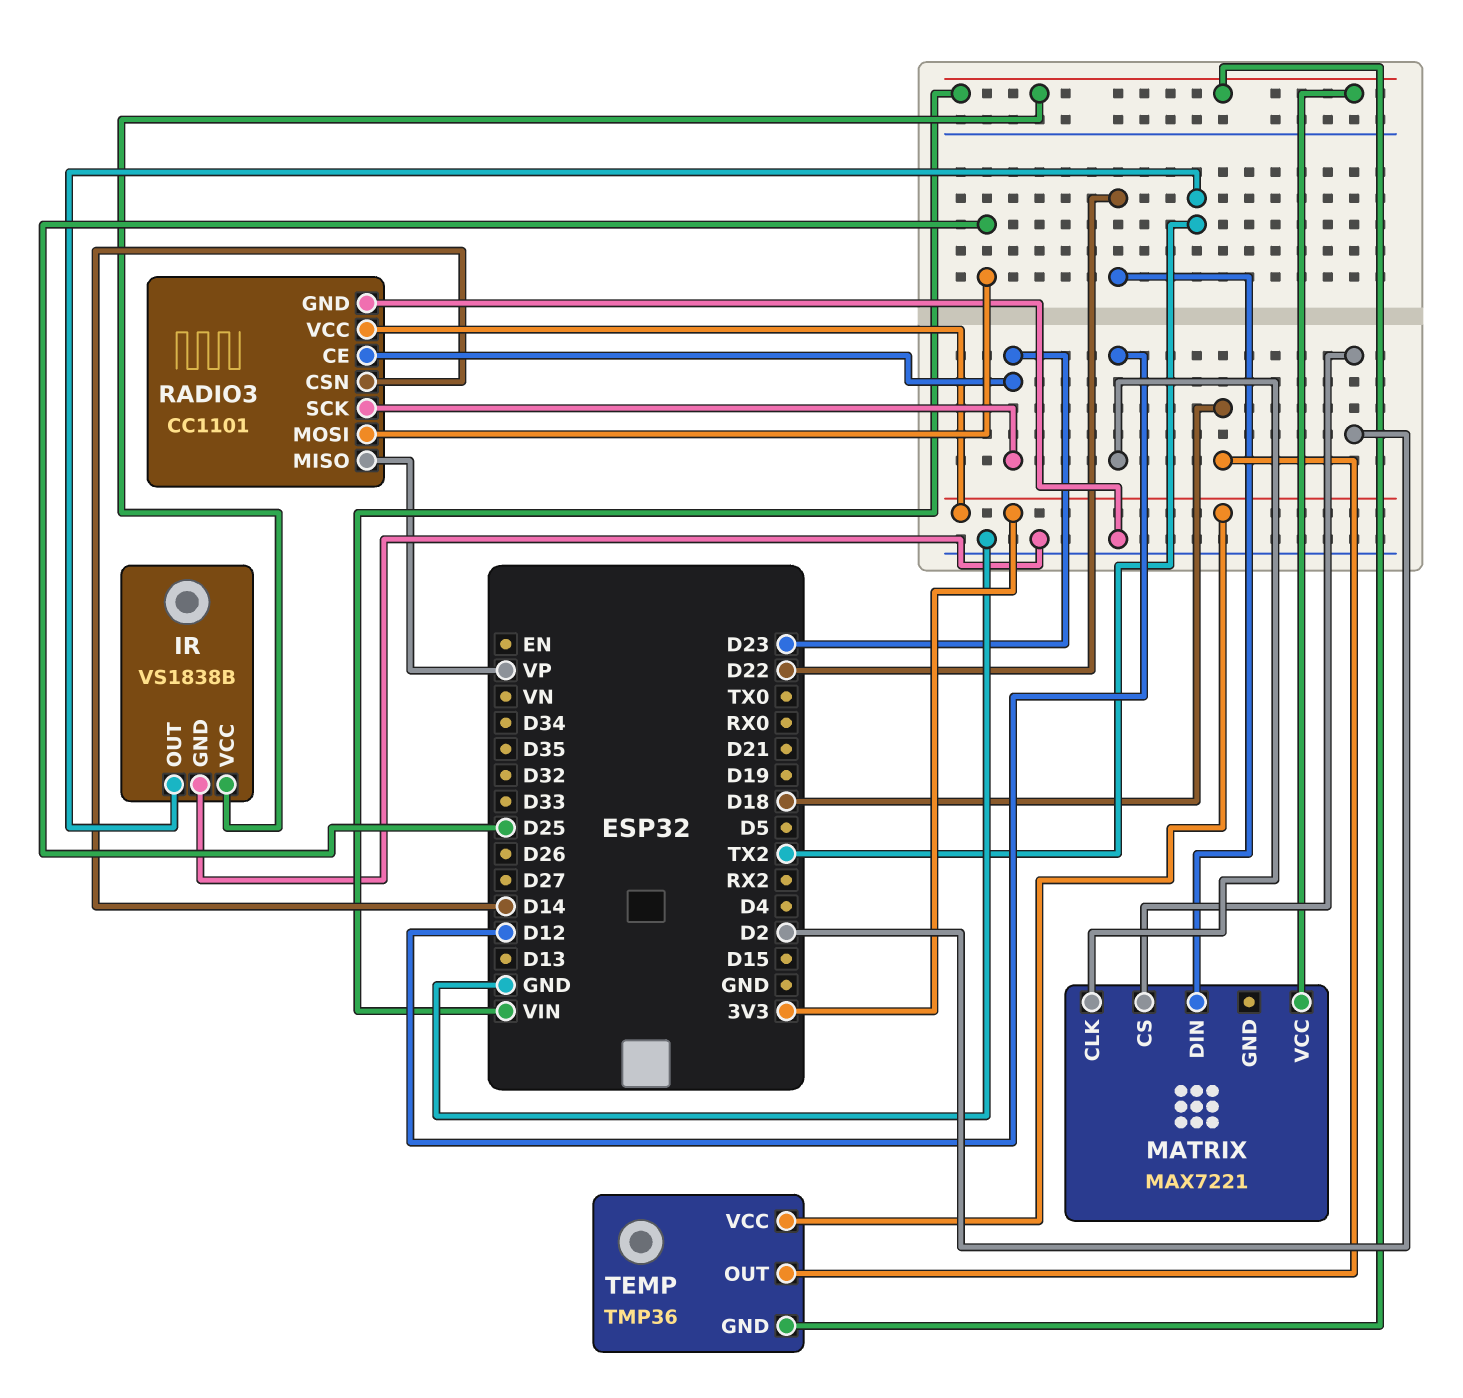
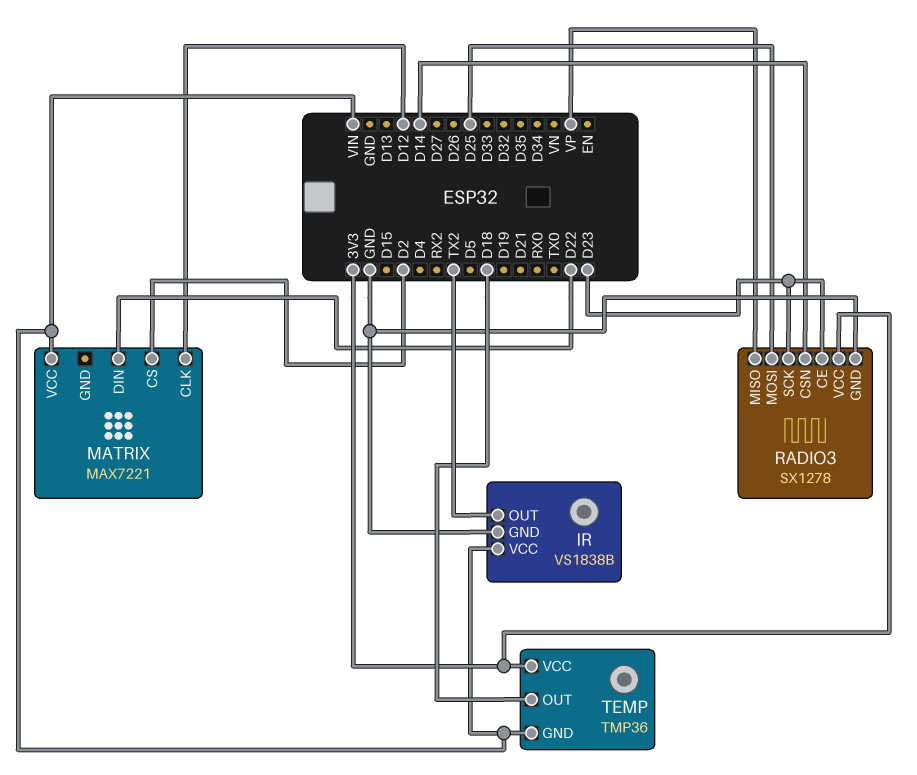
RADIO3: CC1101 -> SX1278

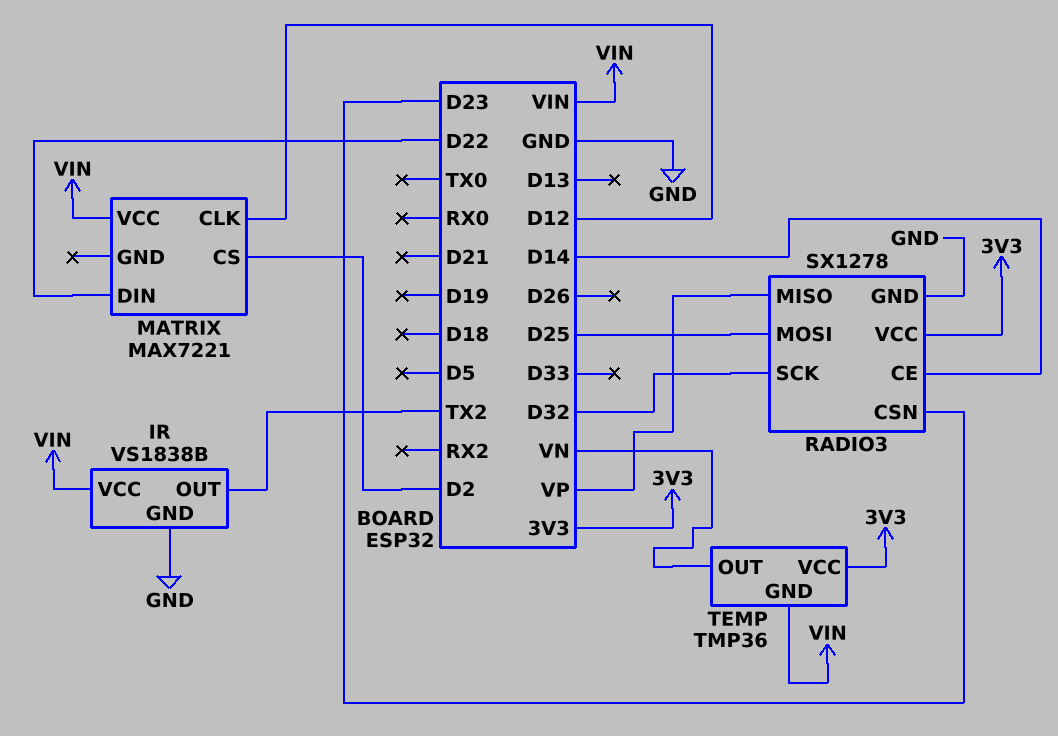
RADIO3 pin CE: D23 -> D14
RADIO3 pin CSN: D14 -> D23
RADIO3 pin SCK: D23 -> D32
TEMP pin OUT: D18 -> VN

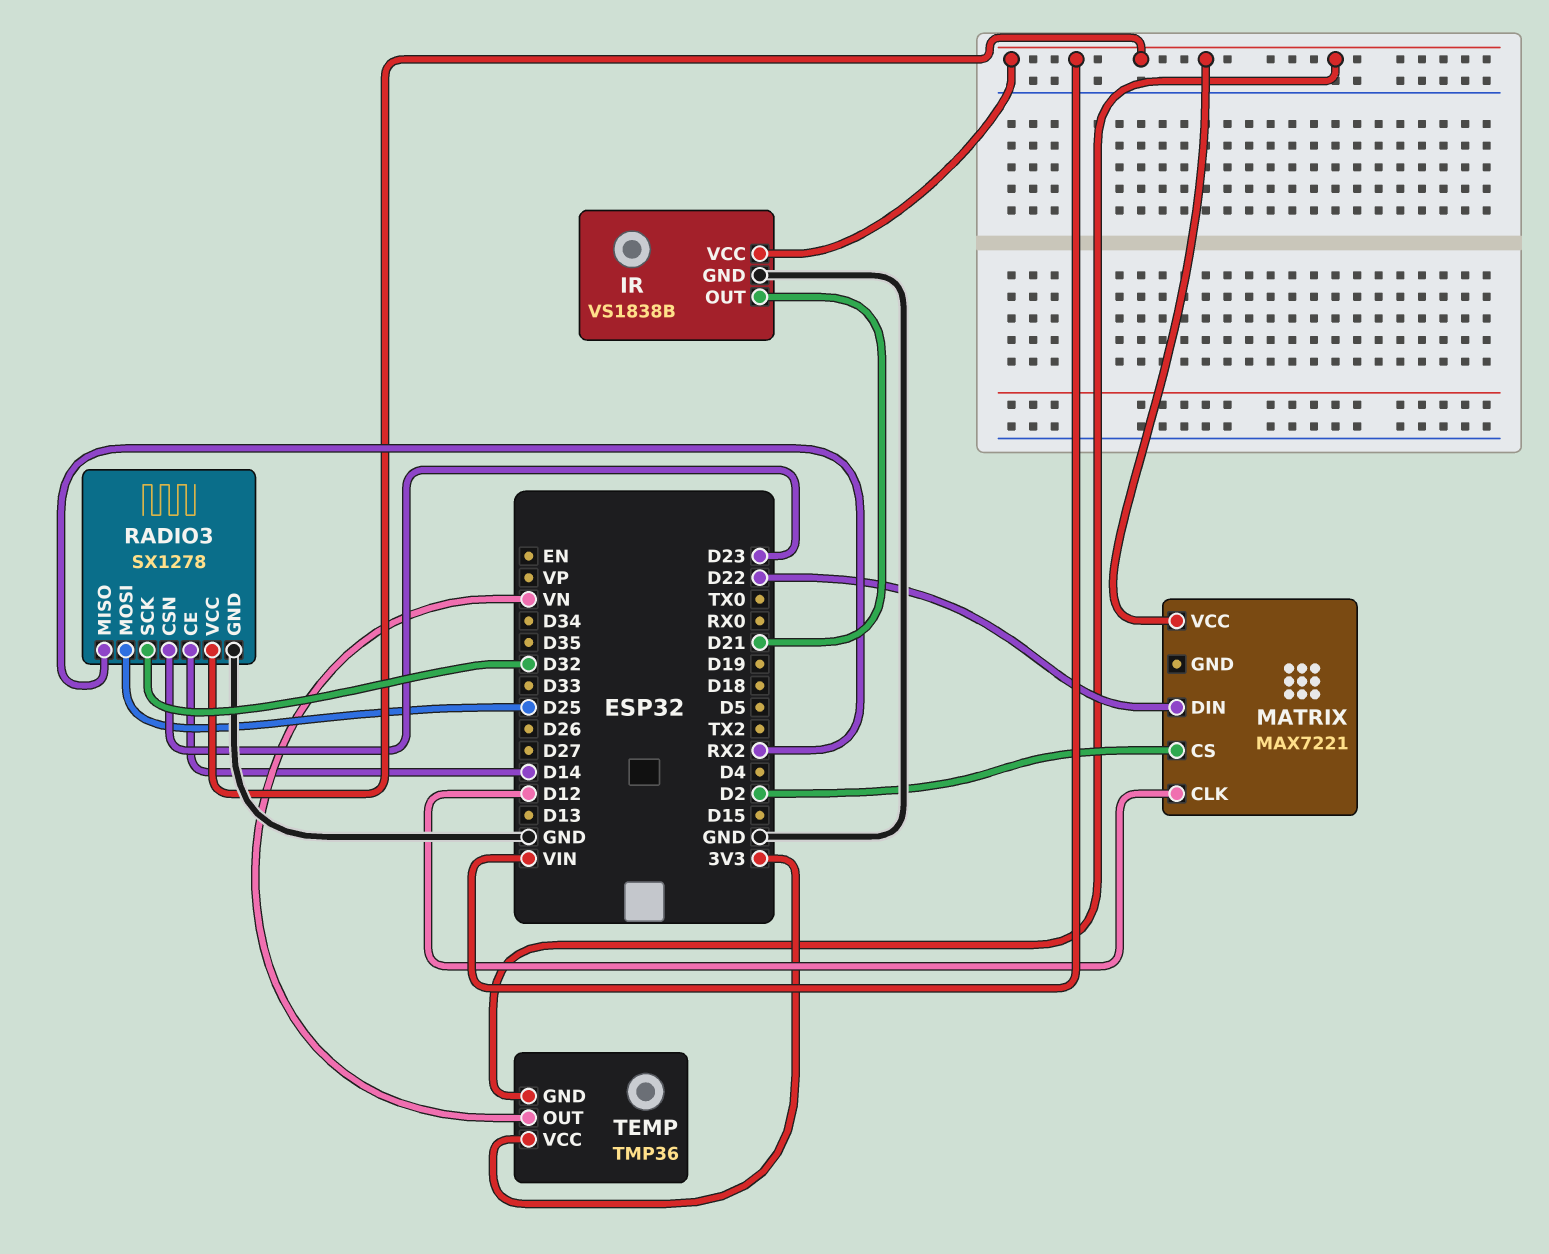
IR pin OUT: TX2 -> D21
RADIO3 pin MISO: VP -> RX2
RADIO3 pin VCC: 3V3 -> VIN

